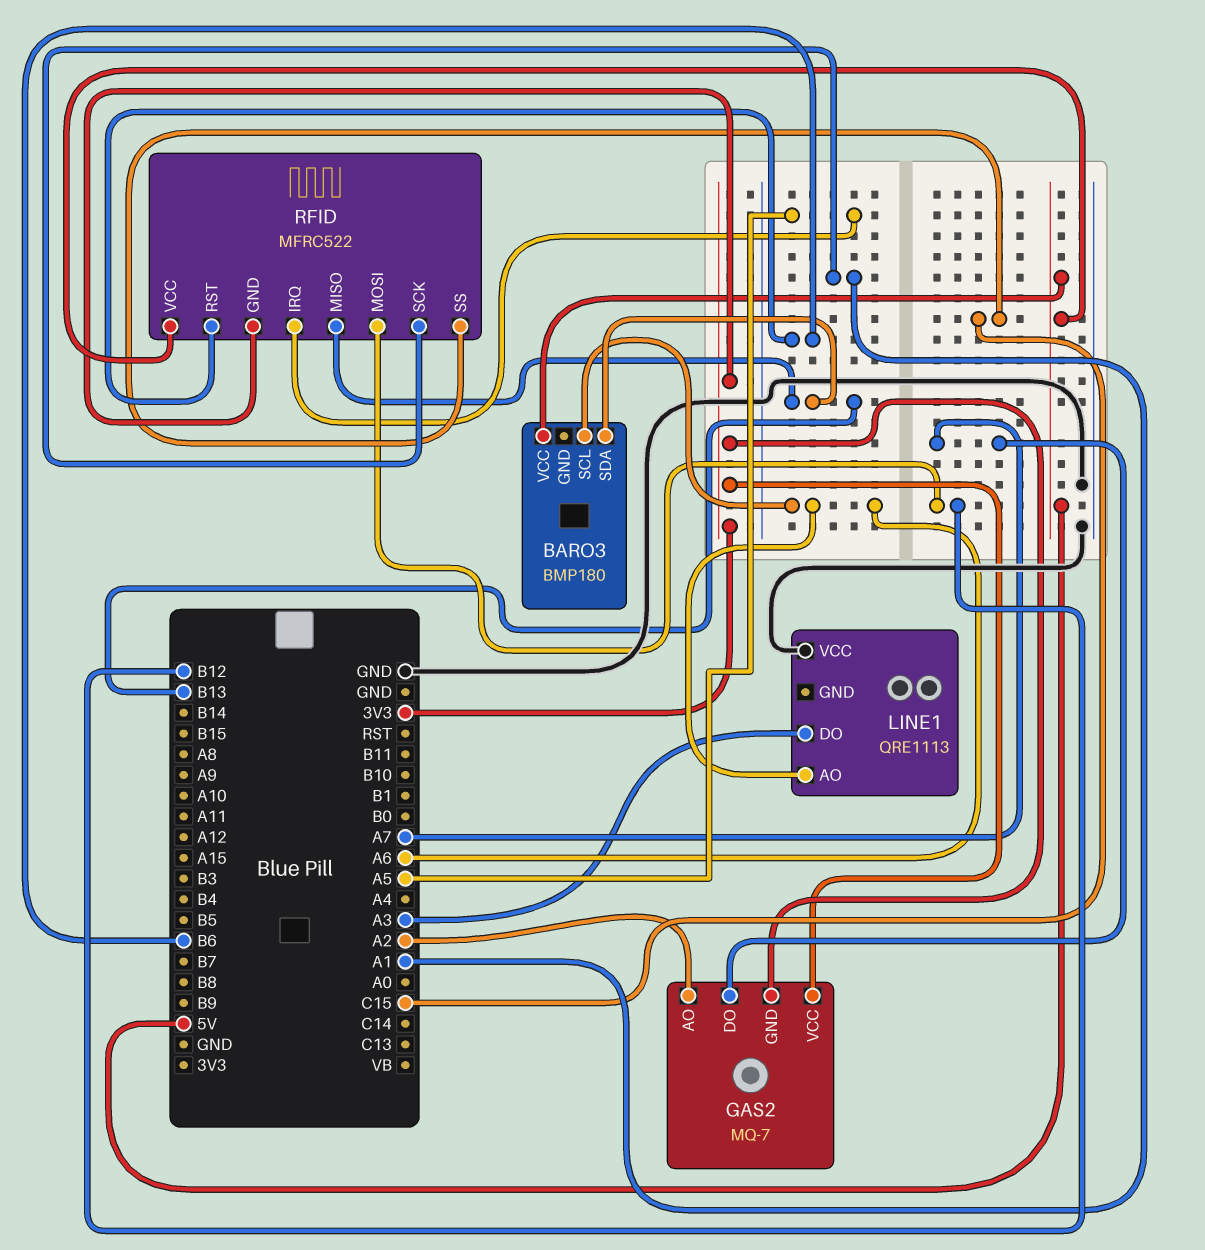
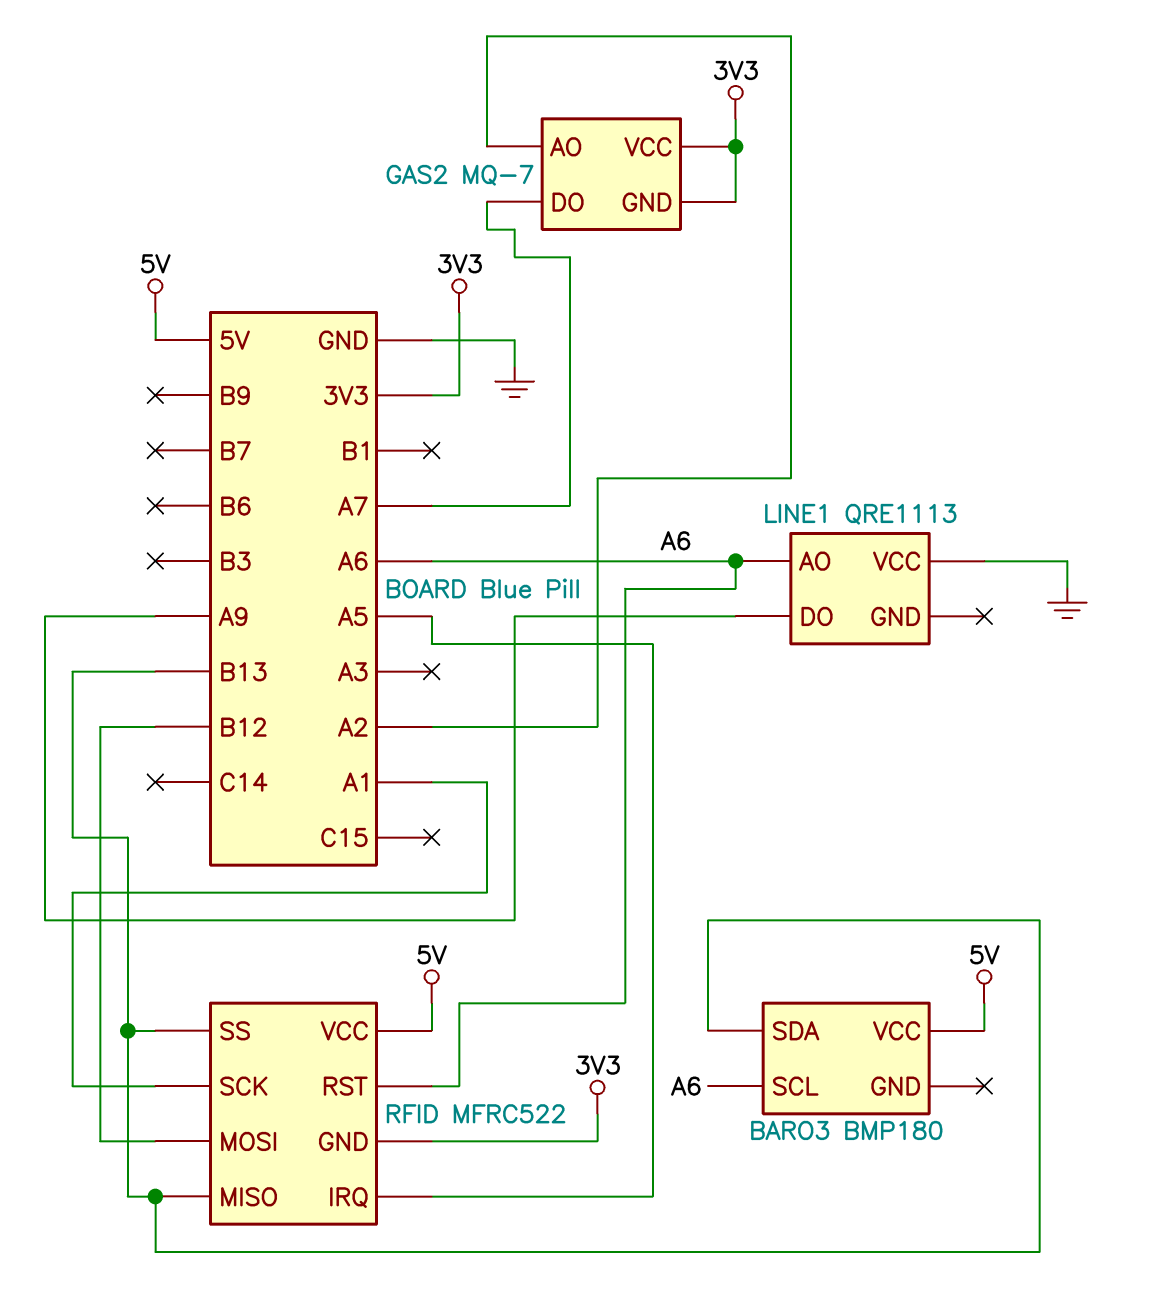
LINE1 pin DO: A3 -> A9
RFID pin RST: B6 -> A6
RFID pin SS: C15 -> B13

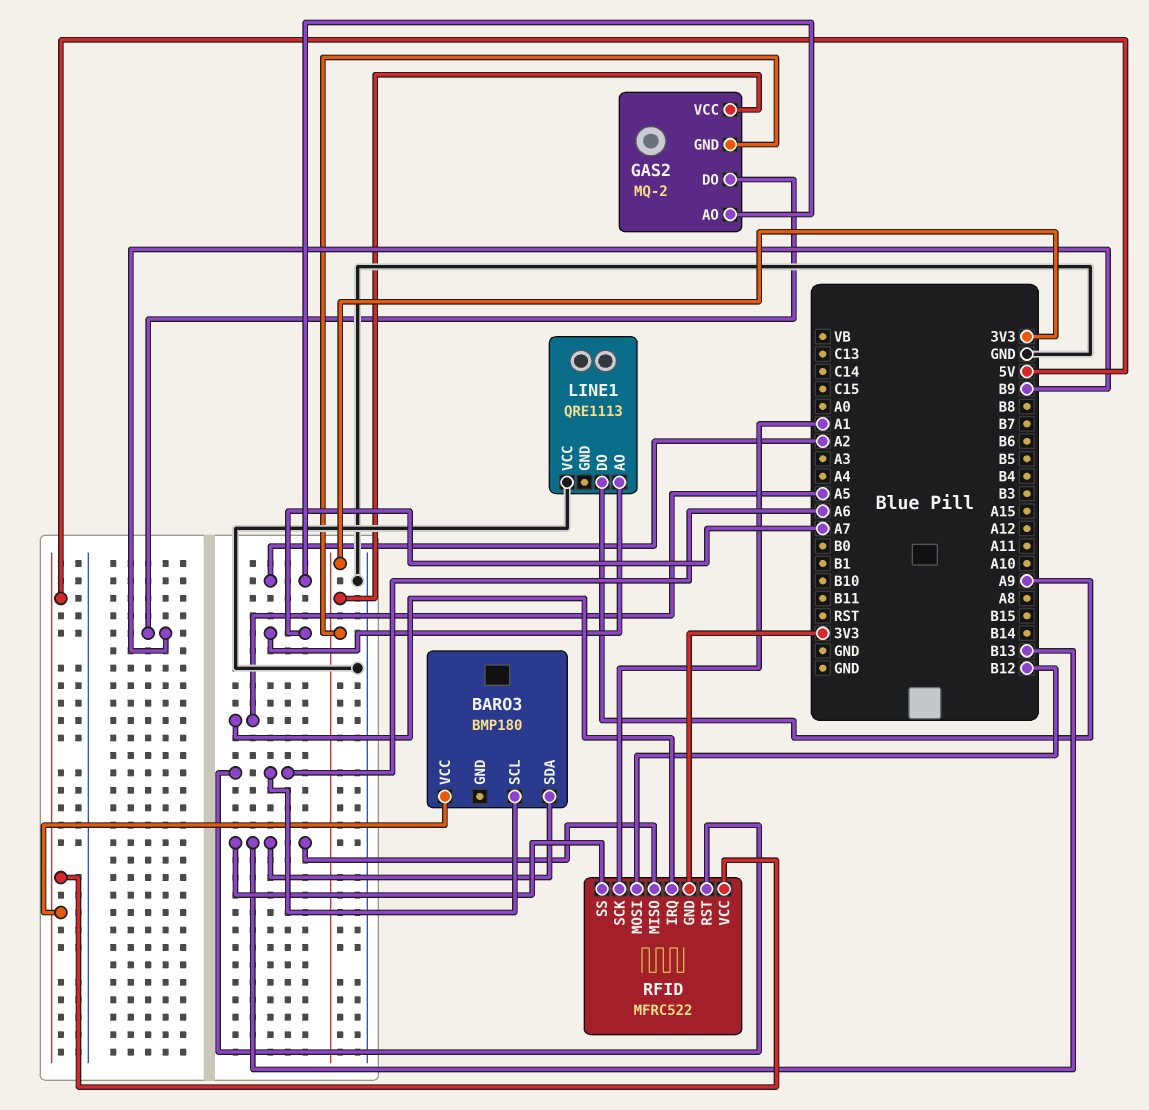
GAS2: MQ-7 -> MQ-2
GAS2 pin DO: A7 -> B9
LINE1 pin AO: A6 -> A7

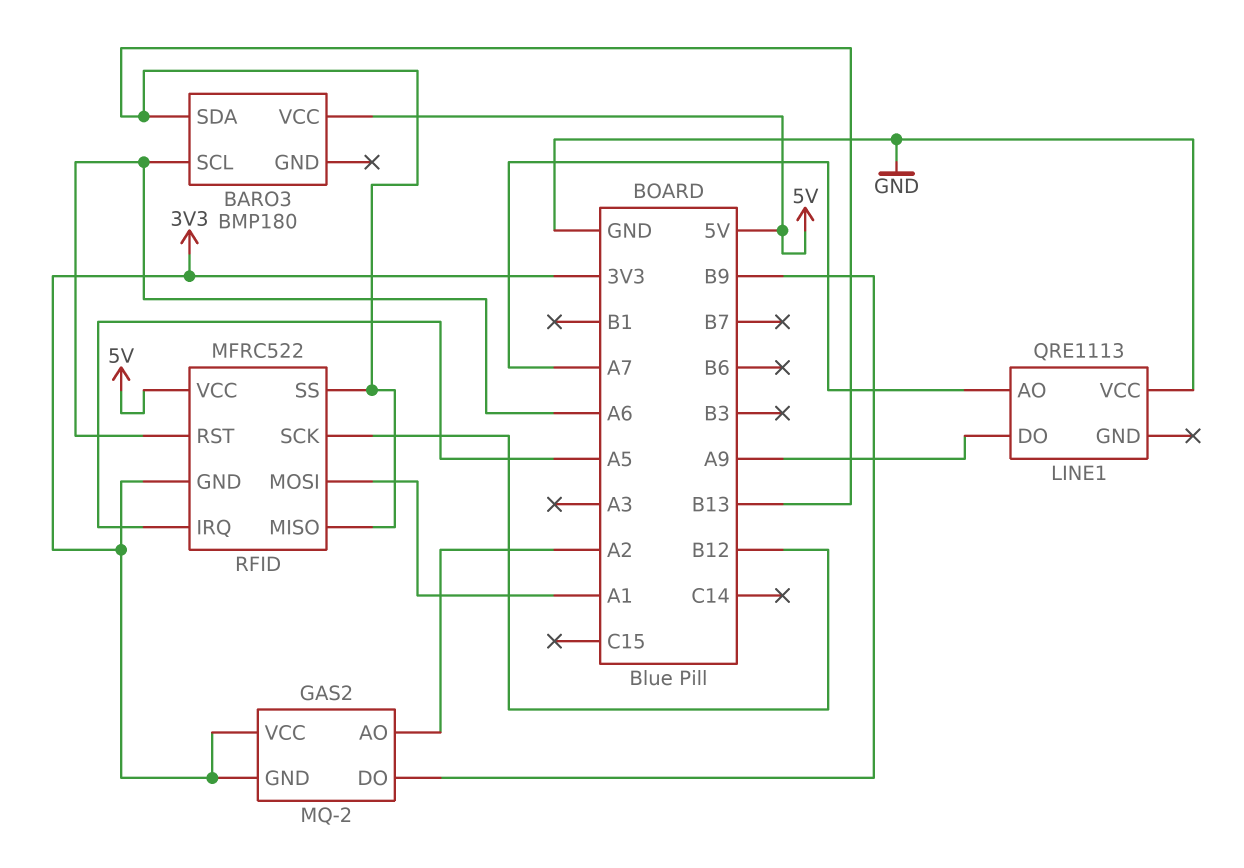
RFID pin MOSI: B12 -> A1
RFID pin SCK: A1 -> B12

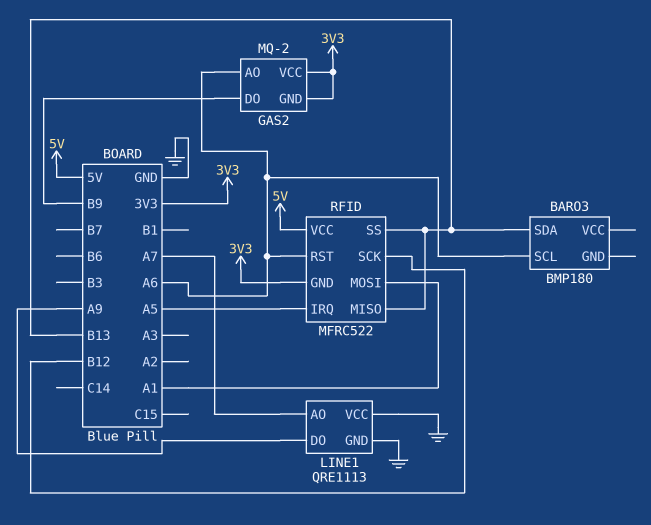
BARO3 pin VCC: 5V -> none
GAS2 pin AO: A2 -> A6
LINE1 pin GND: none -> GND

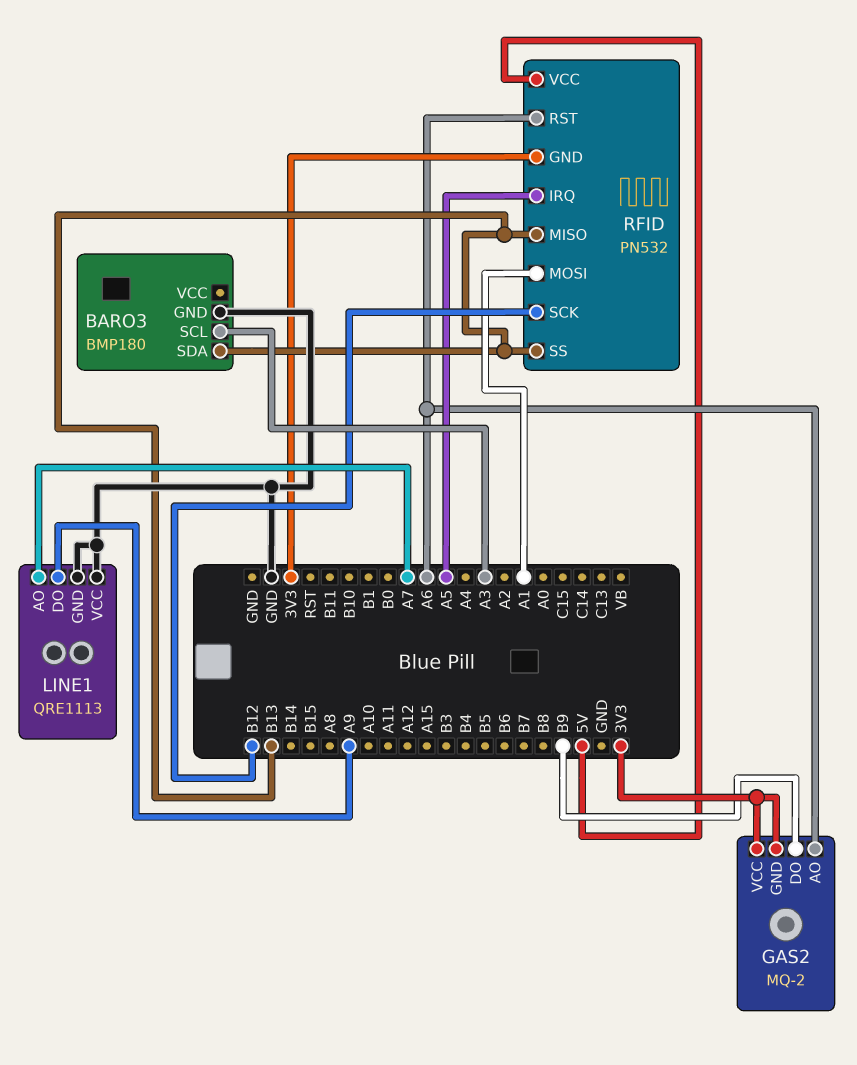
BARO3 pin GND: none -> GND
BARO3 pin SCL: A6 -> A3
RFID: MFRC522 -> PN532

